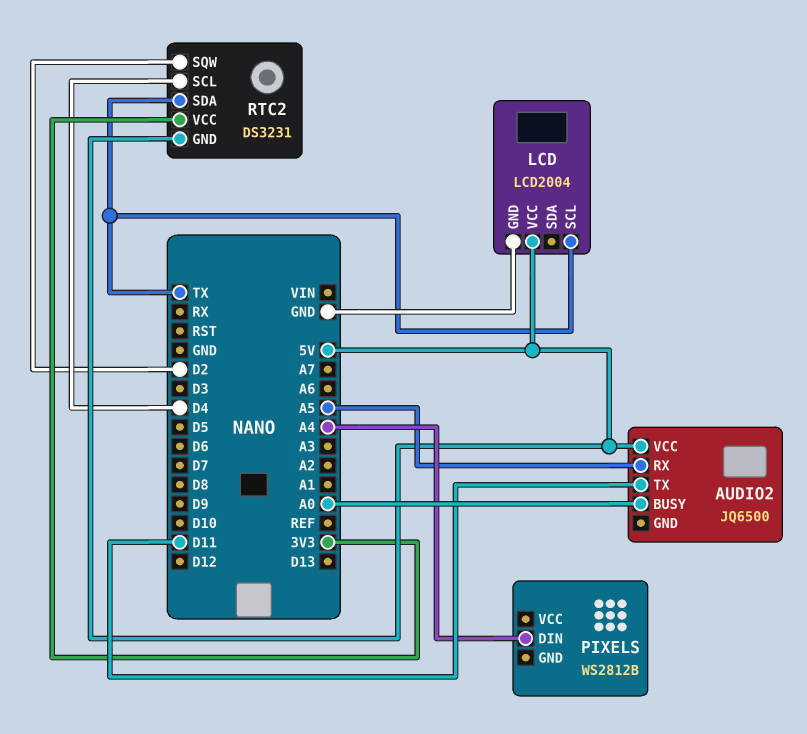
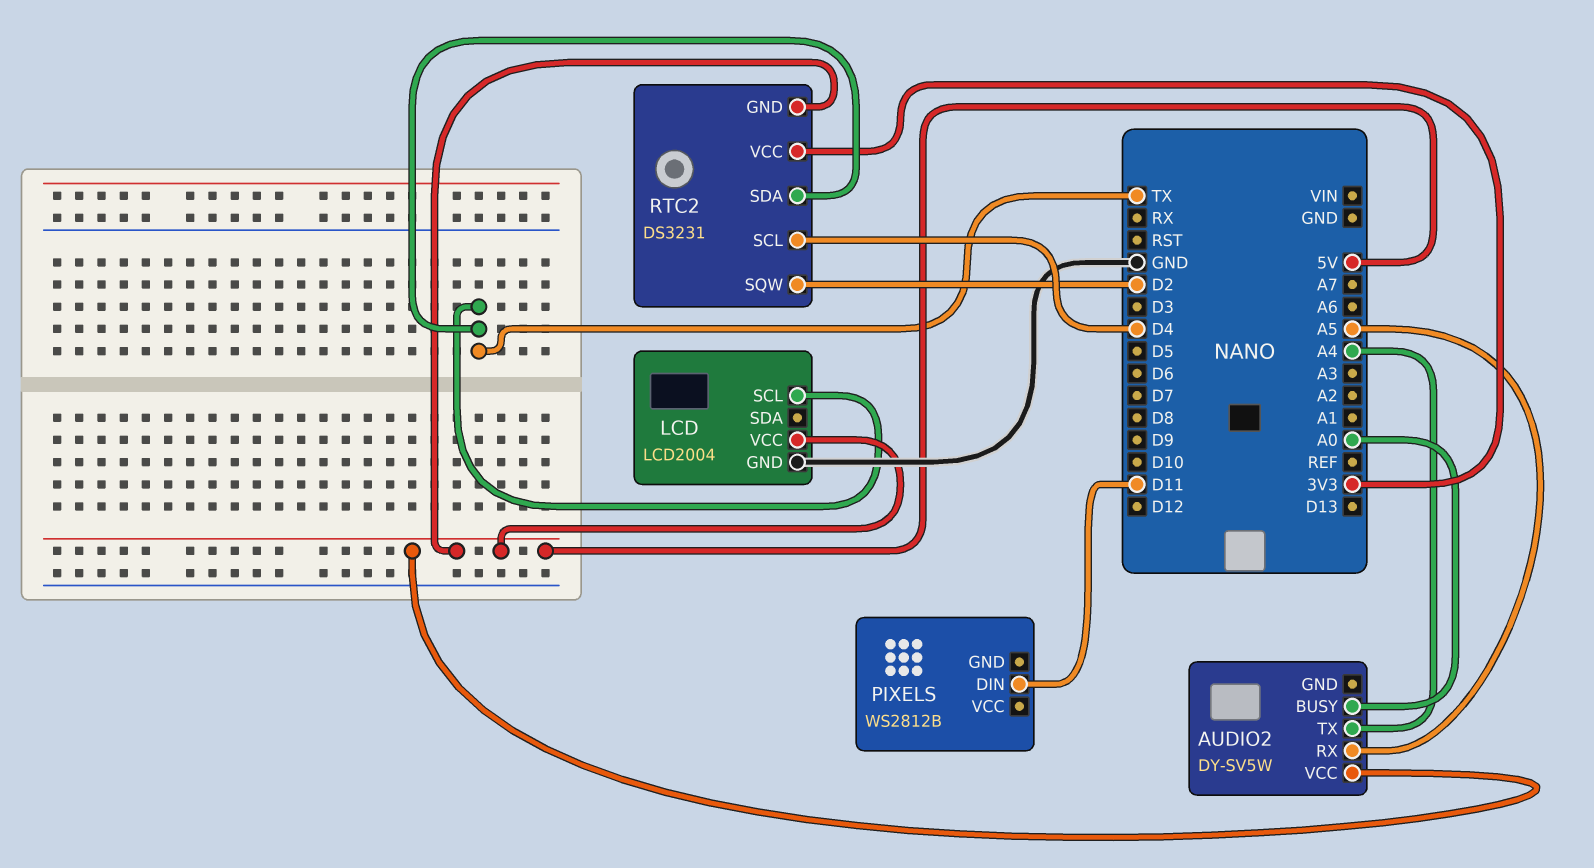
AUDIO2: JQ6500 -> DY-SV5W
AUDIO2 pin TX: D11 -> A4
PIXELS pin DIN: A4 -> D11

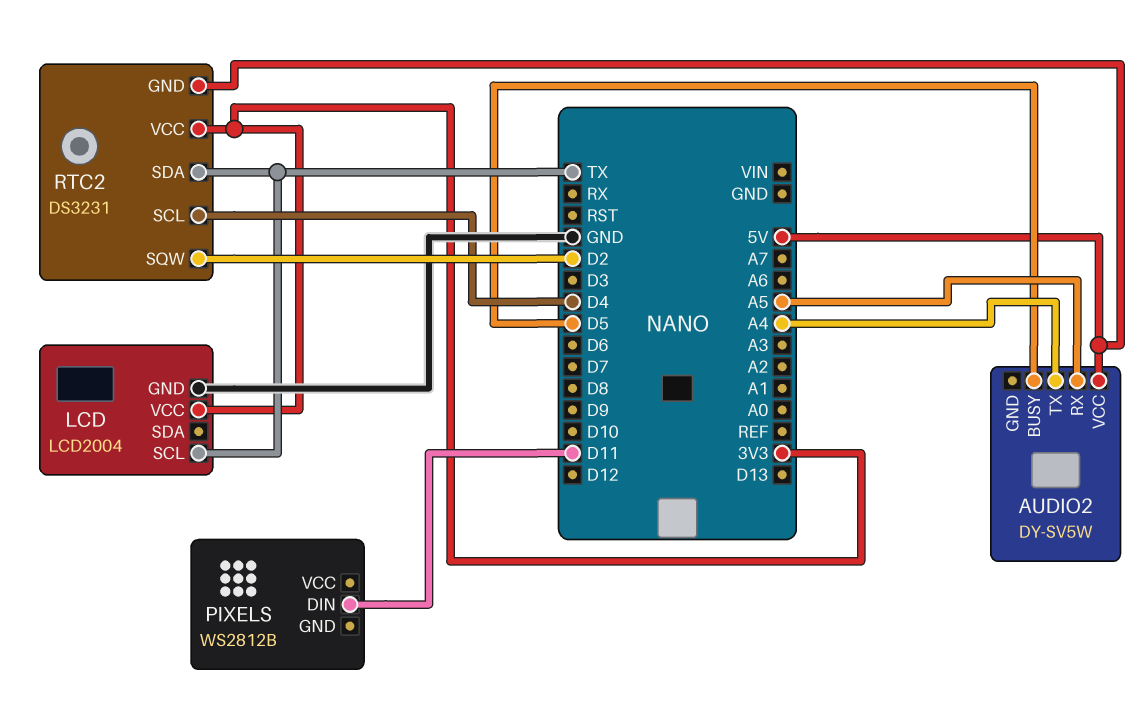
AUDIO2 pin BUSY: A0 -> D5
LCD pin VCC: 5V -> 3V3

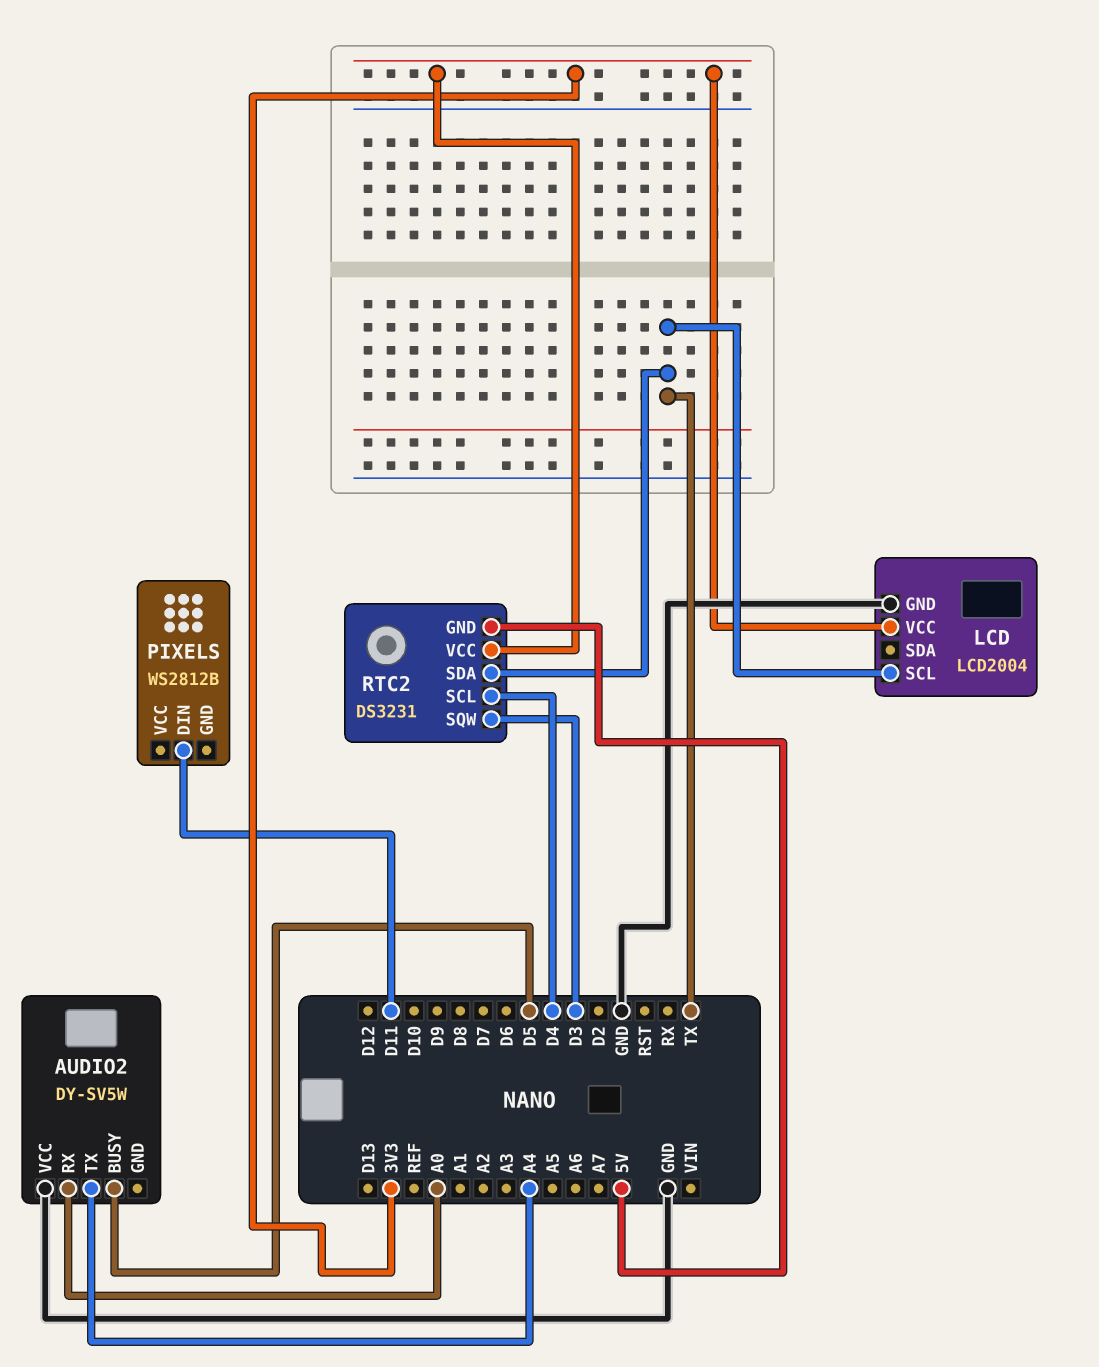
AUDIO2 pin RX: A5 -> A0
AUDIO2 pin VCC: 5V -> GND
RTC2 pin SQW: D2 -> D3

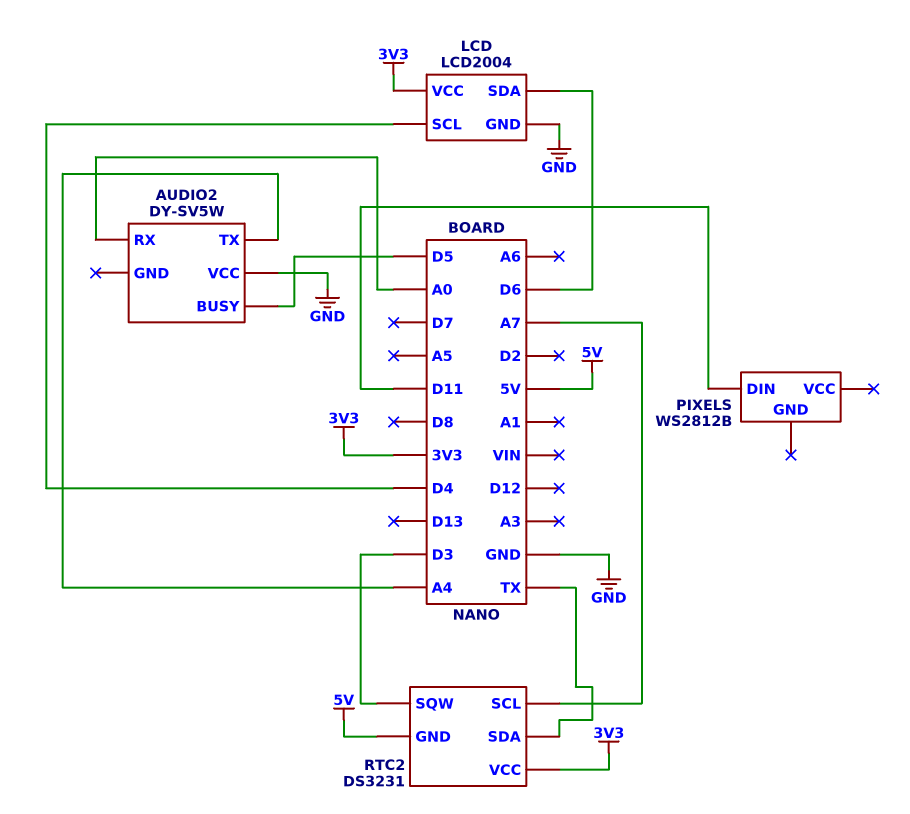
LCD pin SCL: TX -> D4
LCD pin SDA: none -> D6
RTC2 pin SCL: D4 -> A7

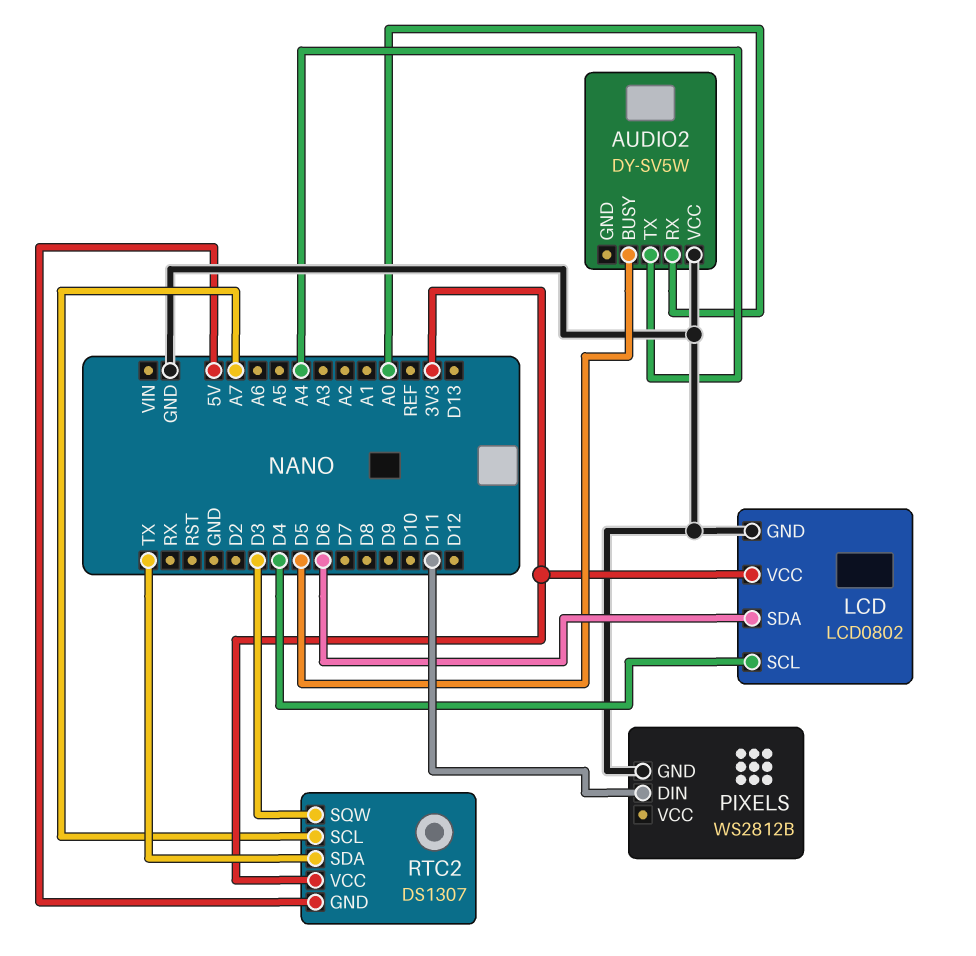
LCD: LCD2004 -> LCD0802
PIXELS pin GND: none -> GND
RTC2: DS3231 -> DS1307

